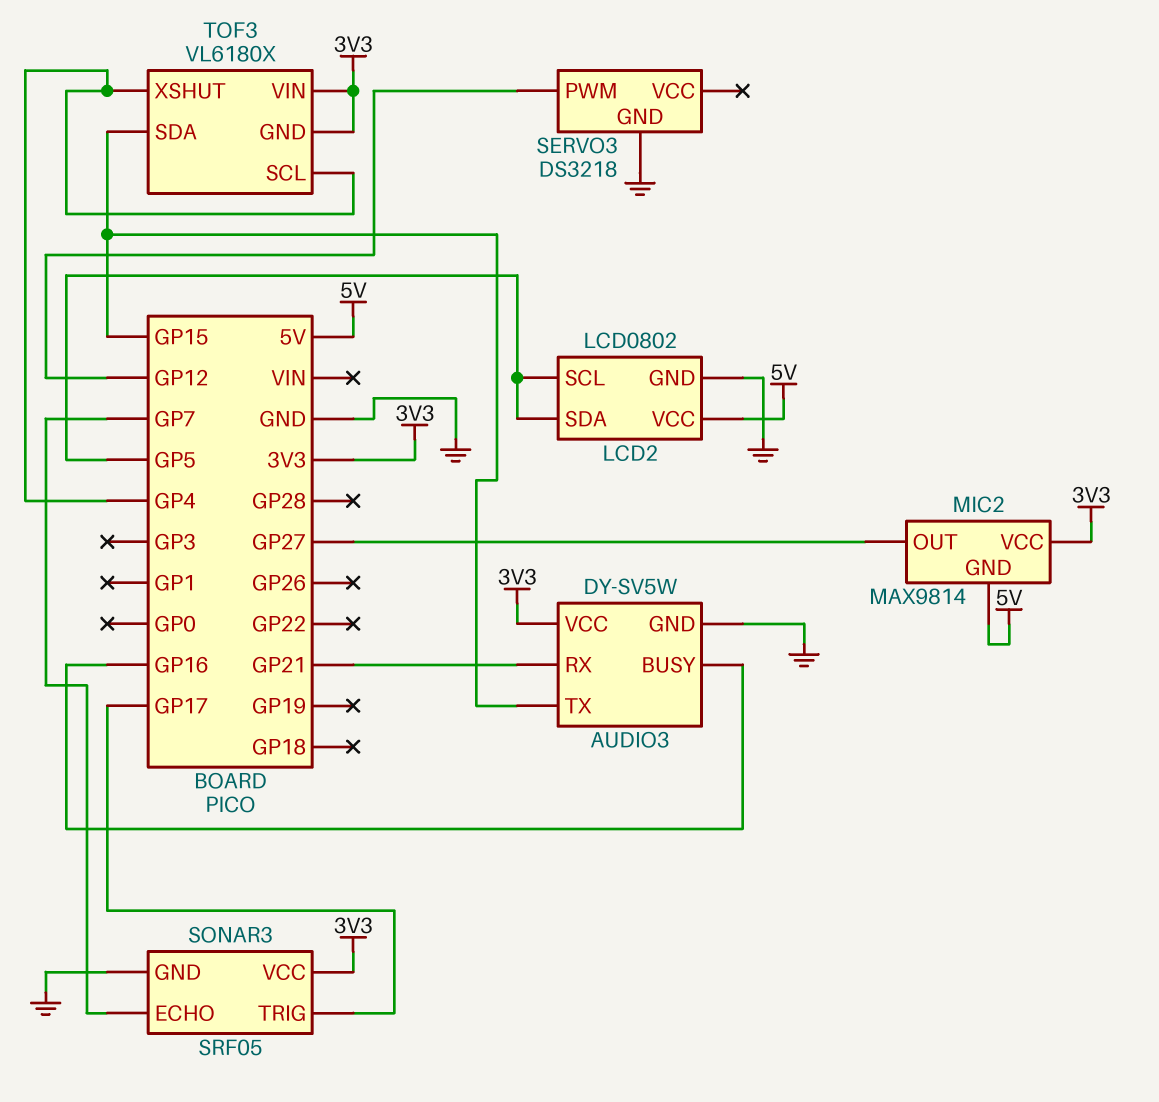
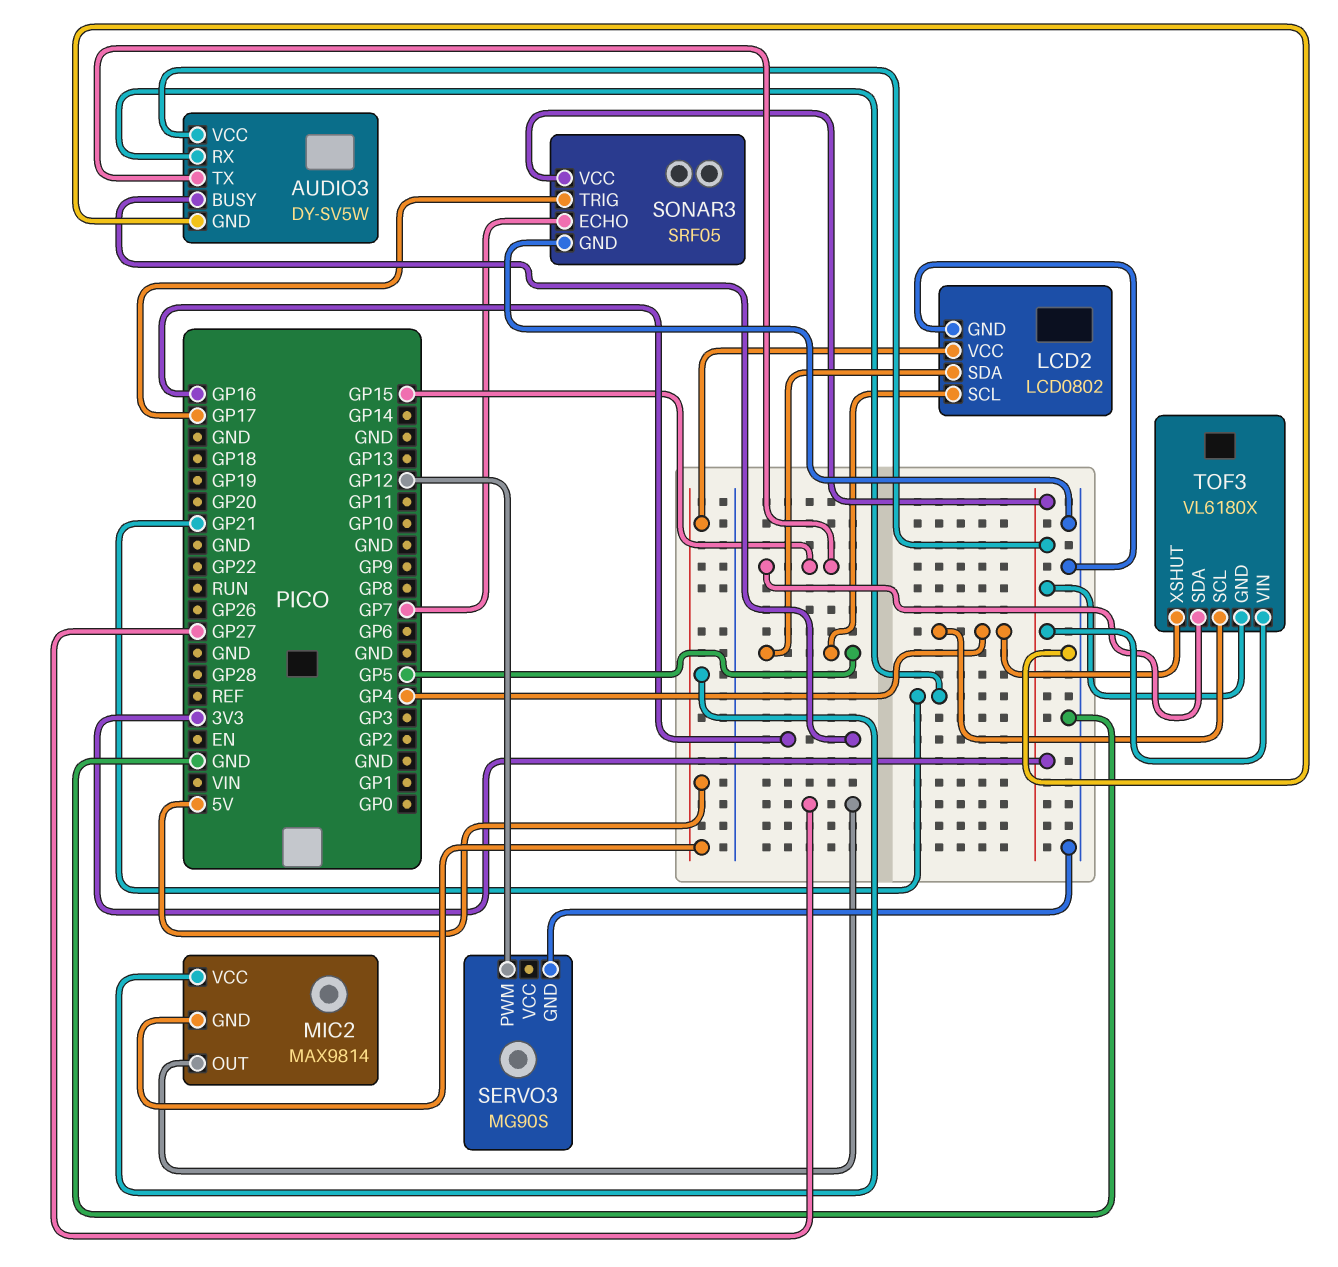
MIC2 pin VCC: 3V3 -> 5V
SERVO3: DS3218 -> MG90S

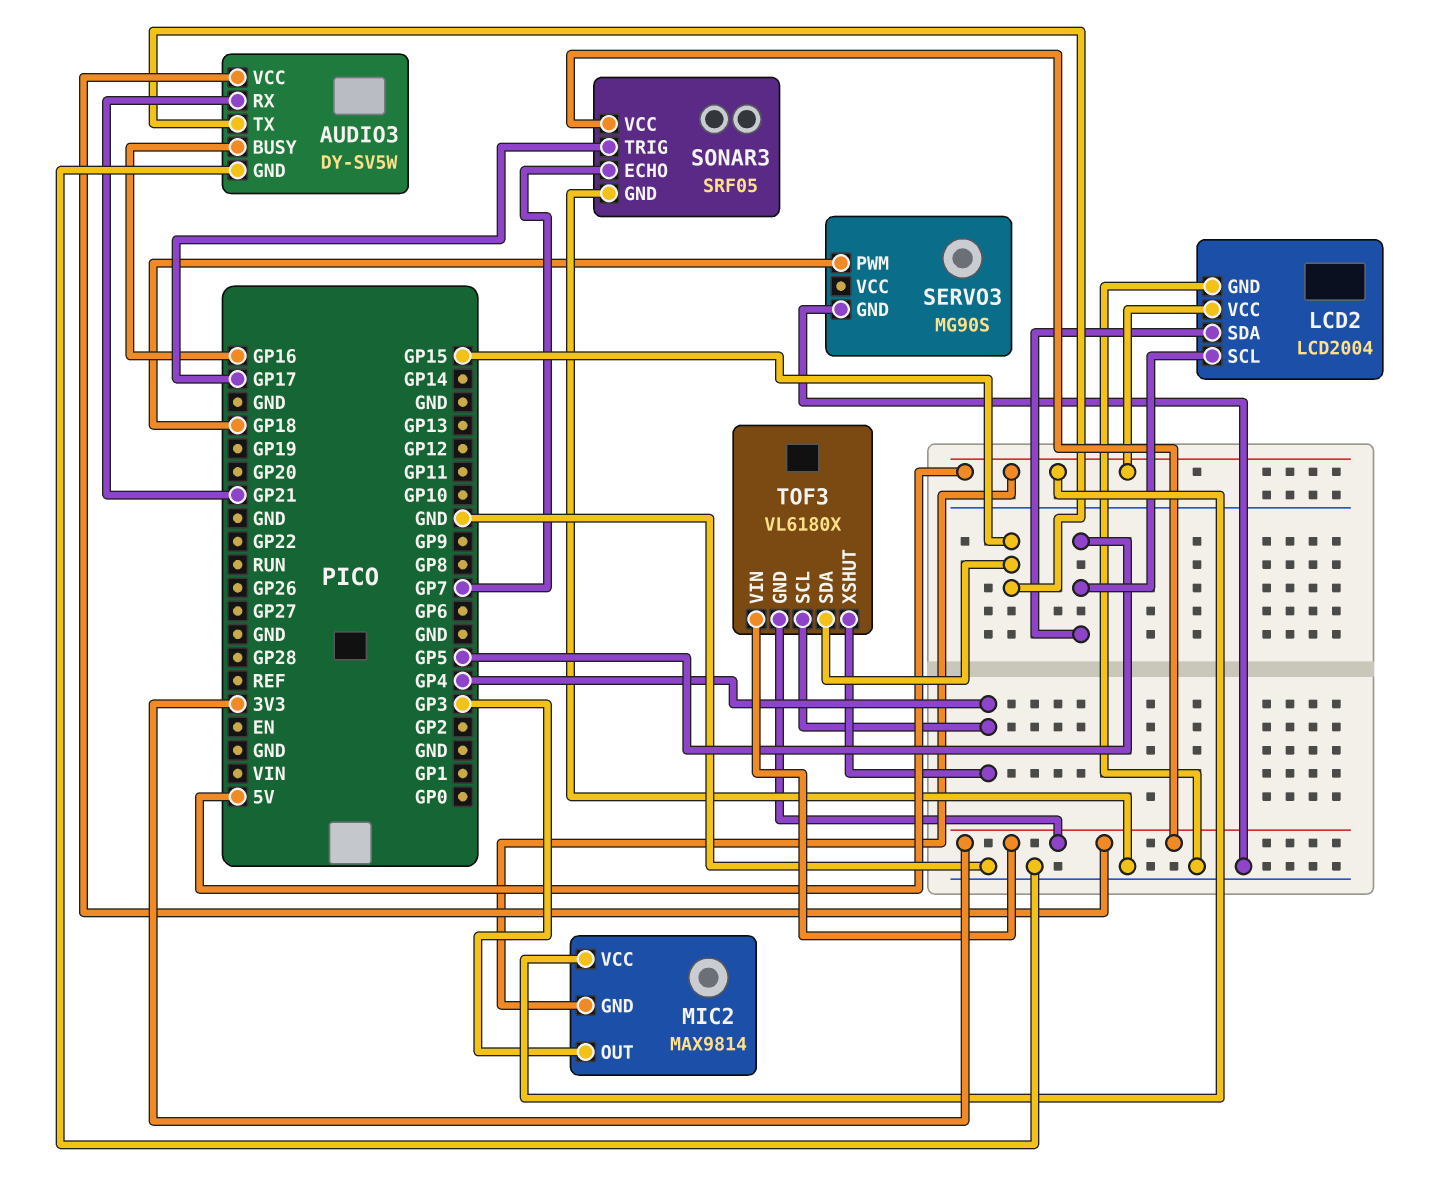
LCD2: LCD0802 -> LCD2004
MIC2 pin OUT: GP27 -> GP3
SERVO3 pin PWM: GP12 -> GP18

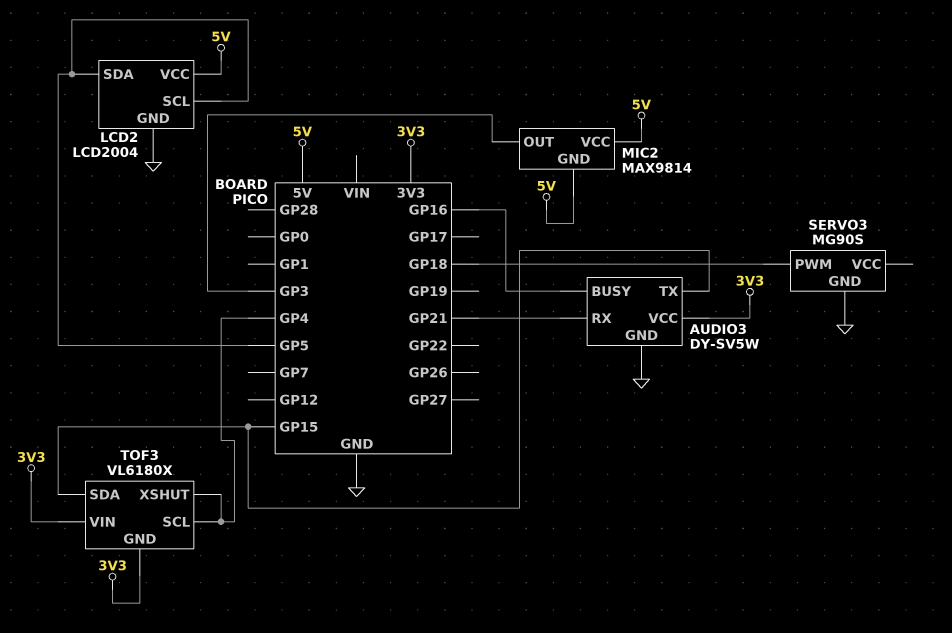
SONAR3: SRF05 -> none
SONAR3 pin ECHO: GP7 -> none
SONAR3 pin GND: GND -> none
SONAR3 pin TRIG: GP17 -> none
SONAR3 pin VCC: 3V3 -> none

